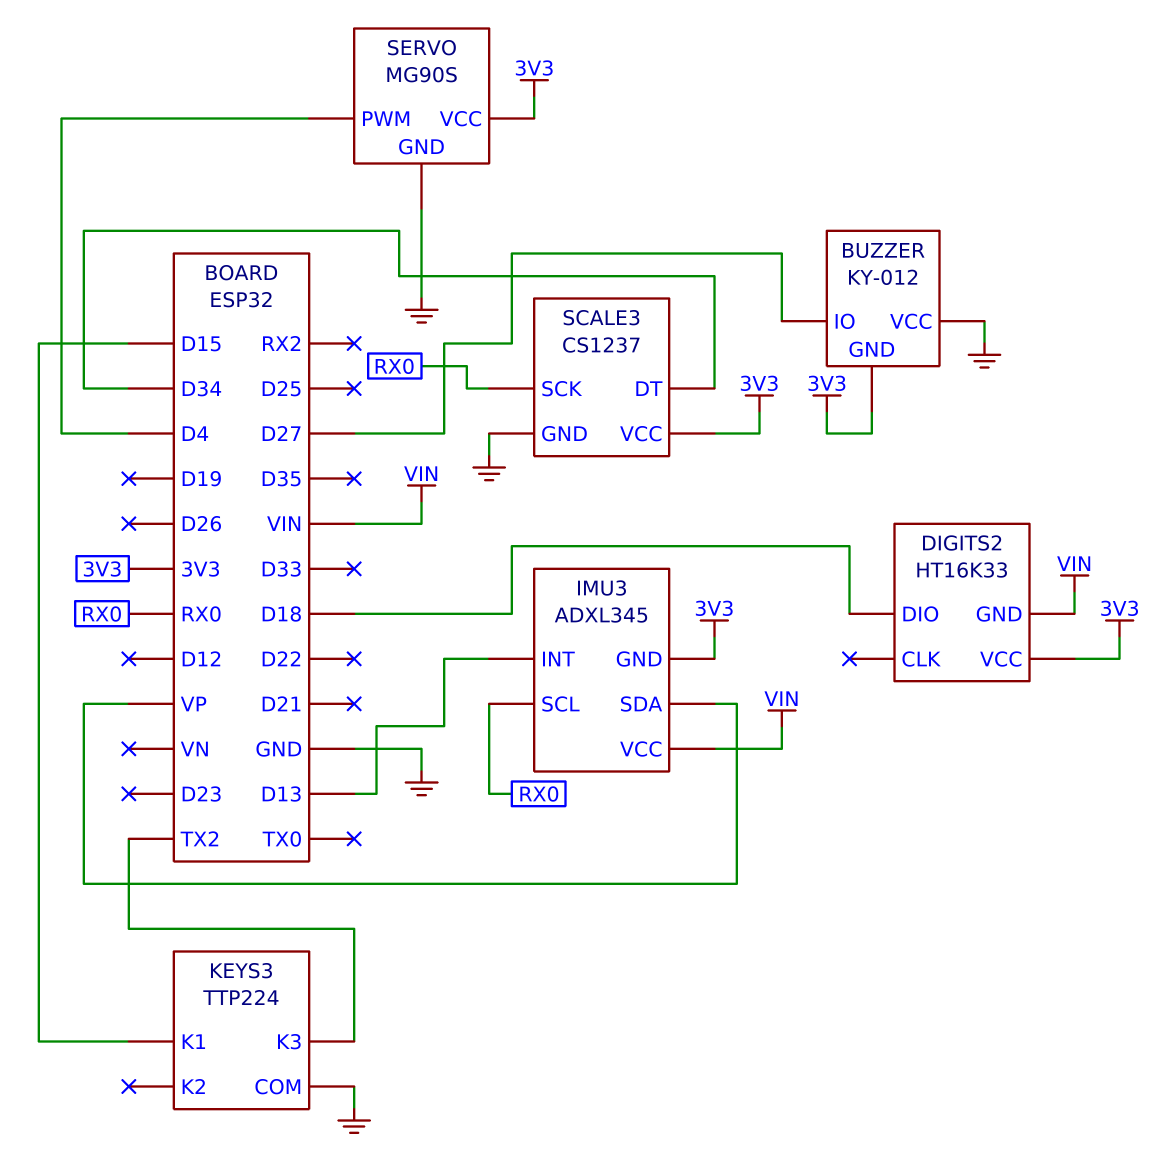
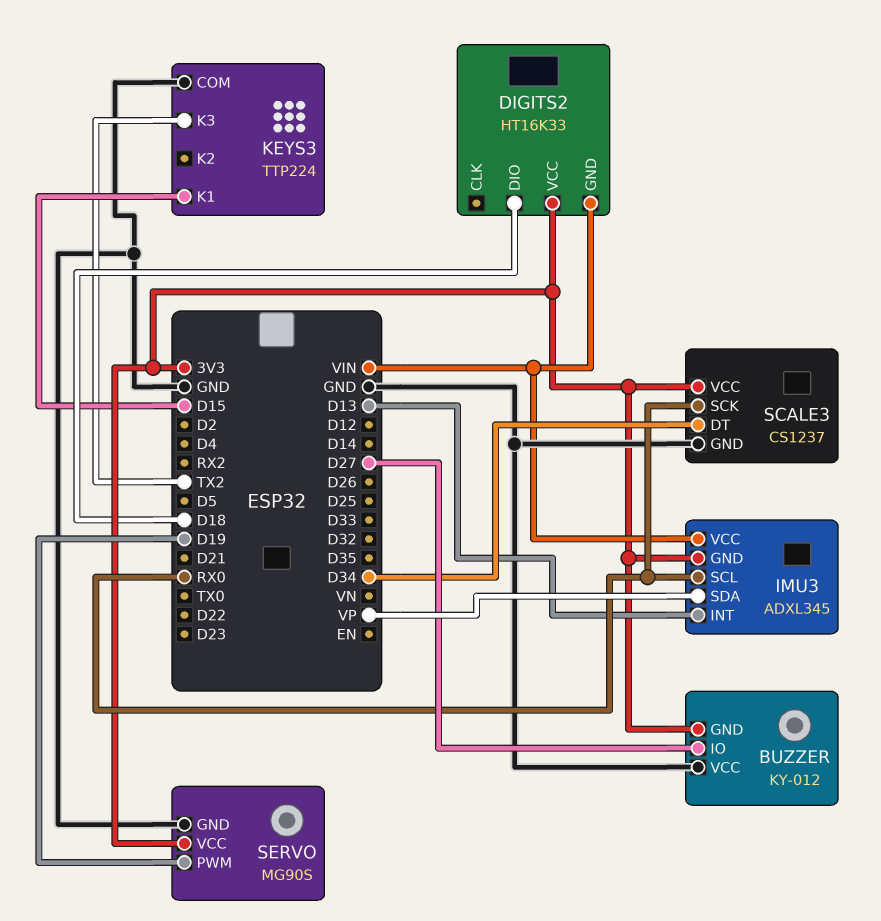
SERVO pin PWM: D4 -> D19

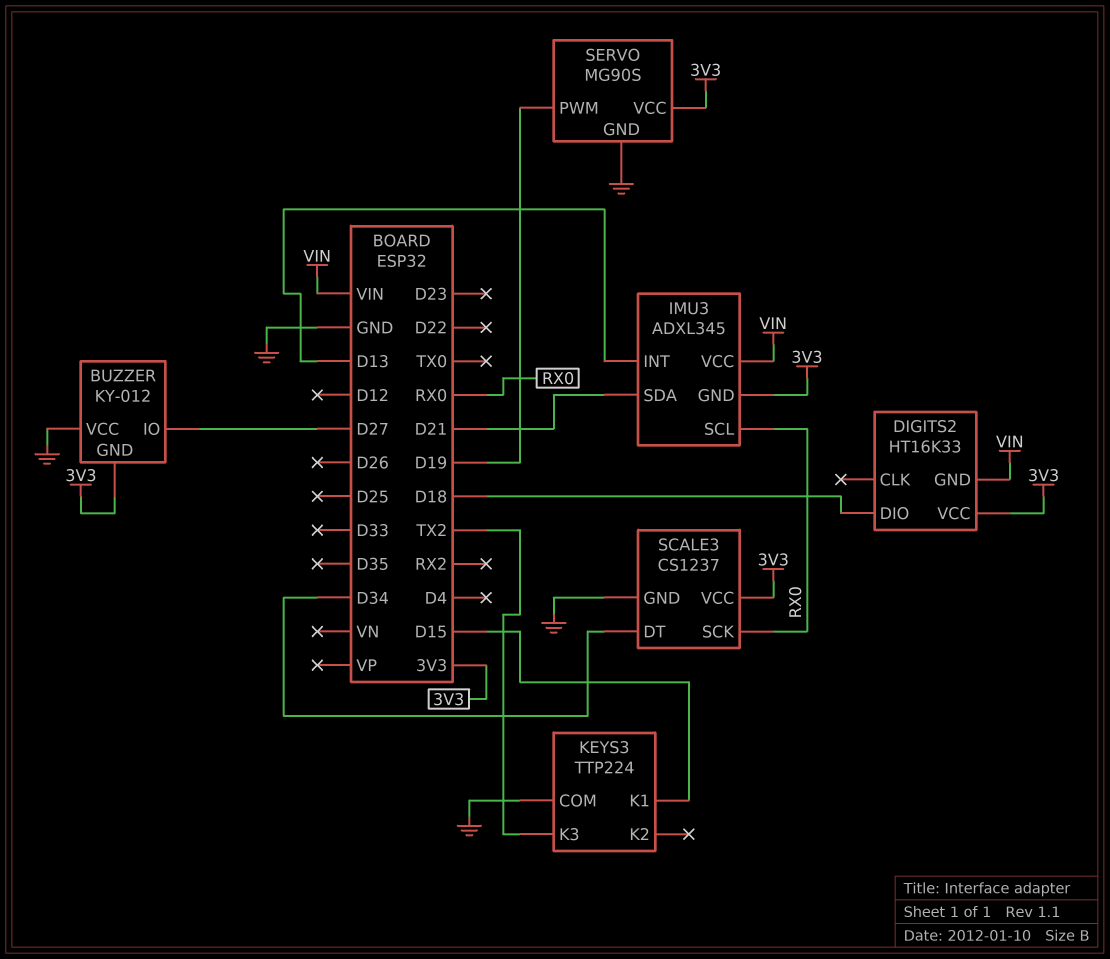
IMU3 pin SDA: VP -> D21

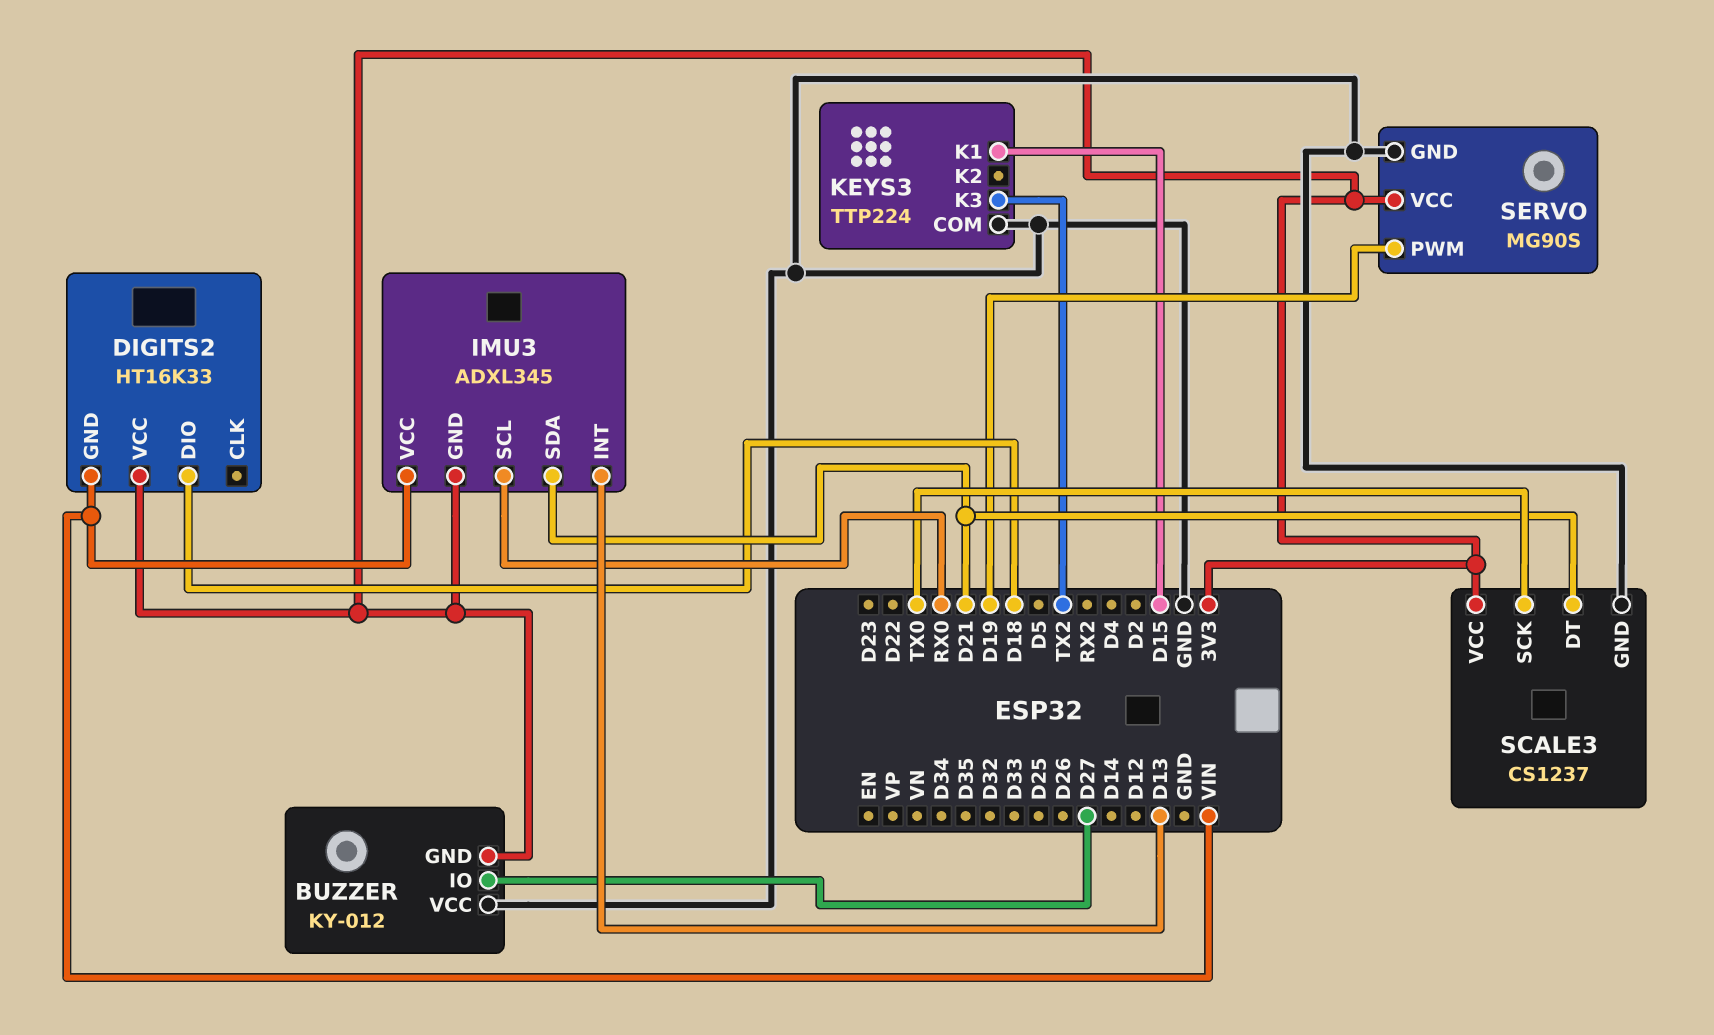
SCALE3 pin DT: D34 -> D21
SCALE3 pin SCK: RX0 -> TX0

